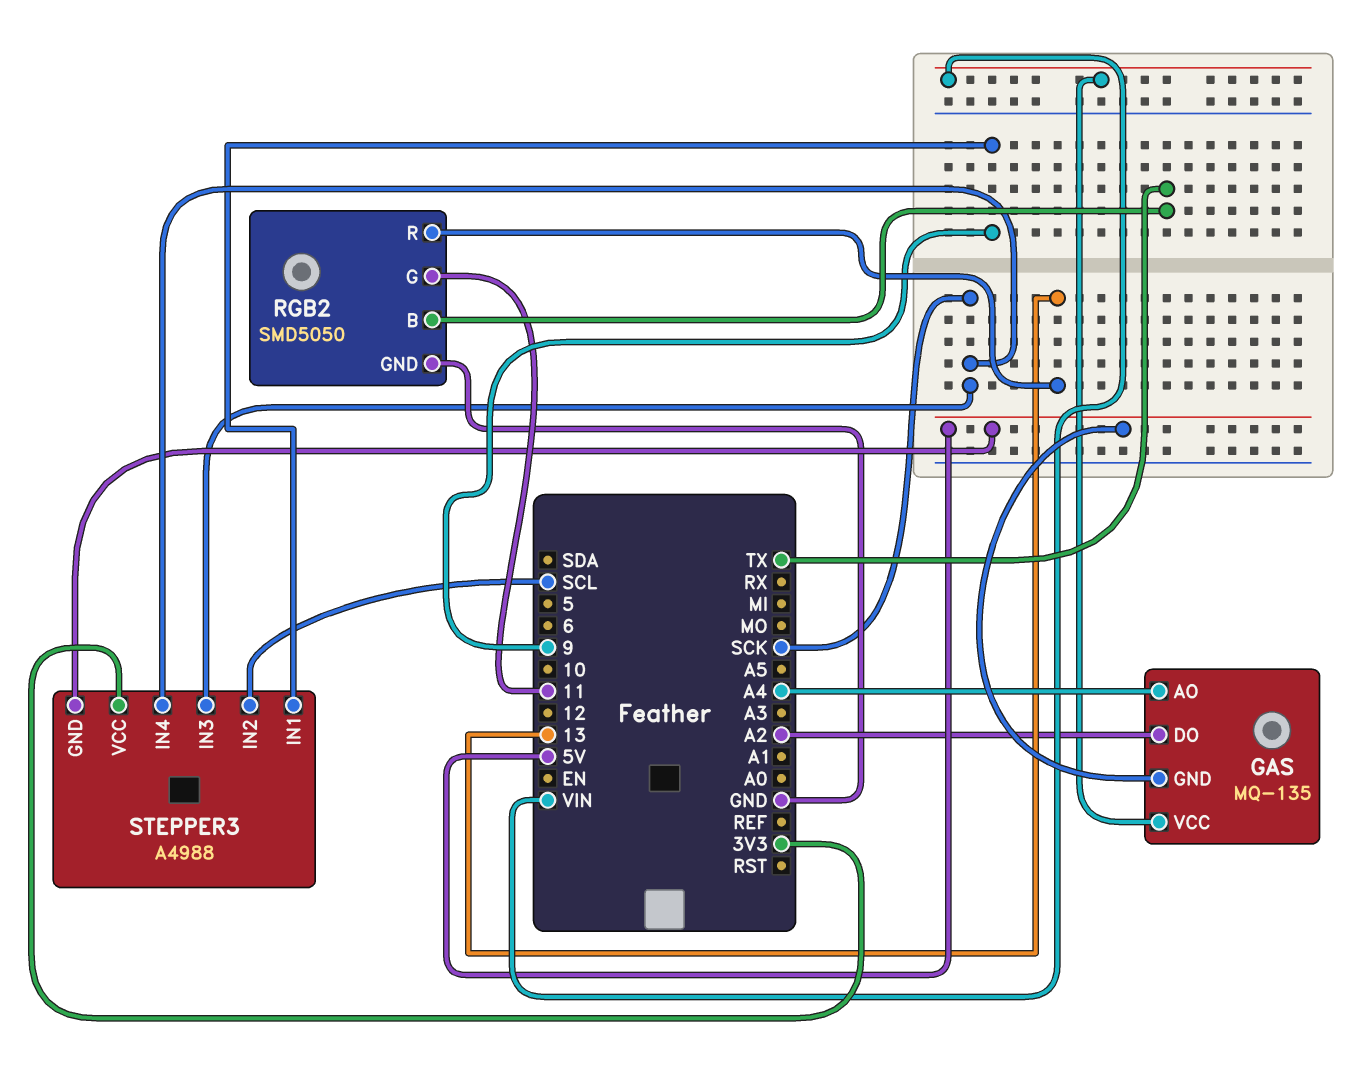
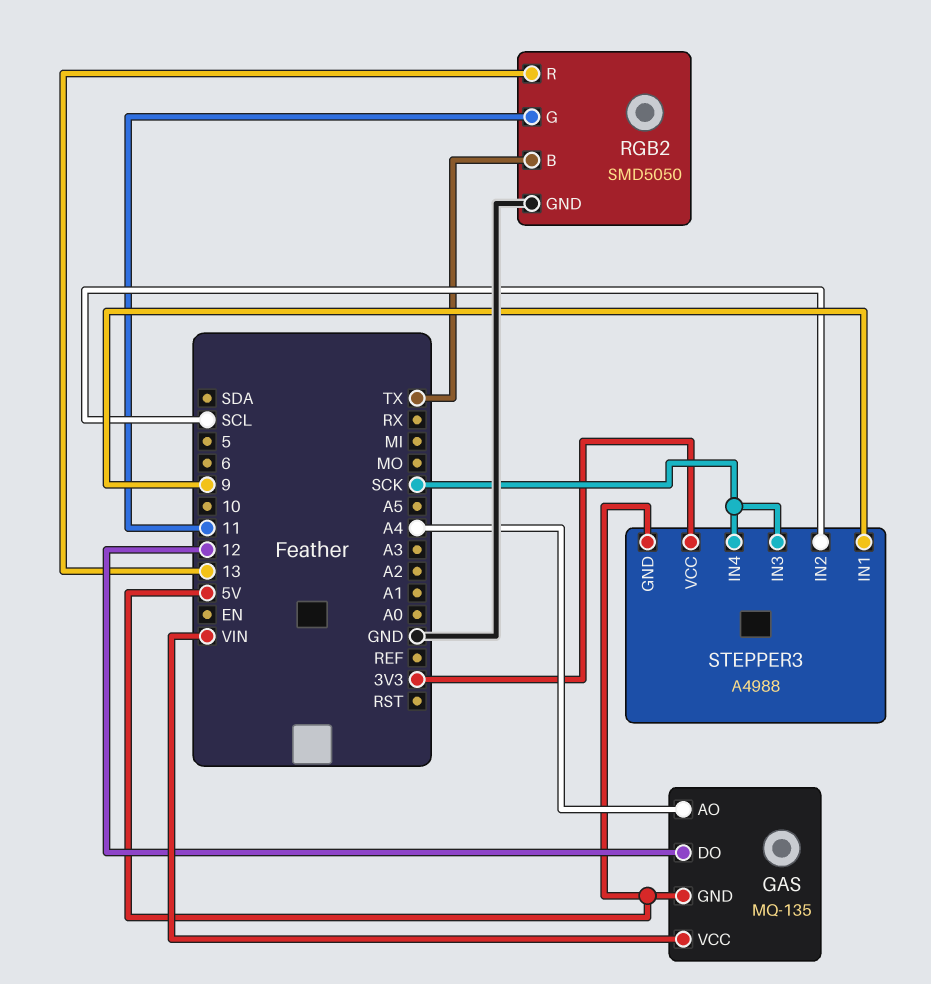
GAS pin DO: A2 -> 12

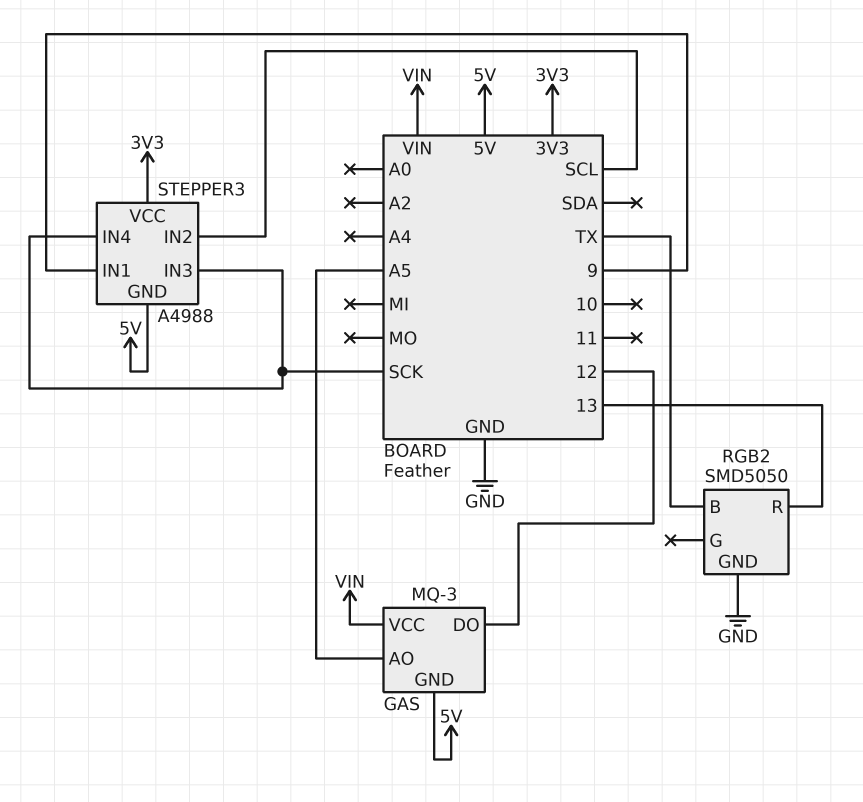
GAS: MQ-135 -> MQ-3
GAS pin AO: A4 -> A5
RGB2 pin G: 11 -> none

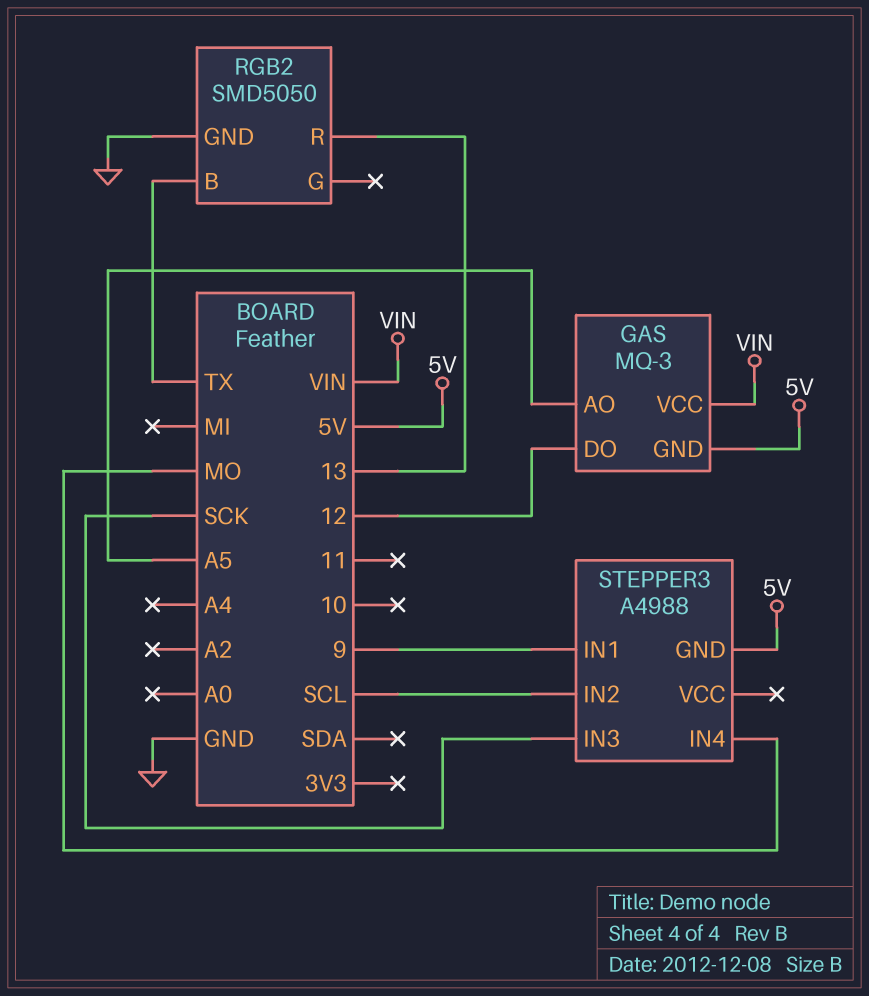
STEPPER3 pin IN4: SCK -> MO
STEPPER3 pin VCC: 3V3 -> none

